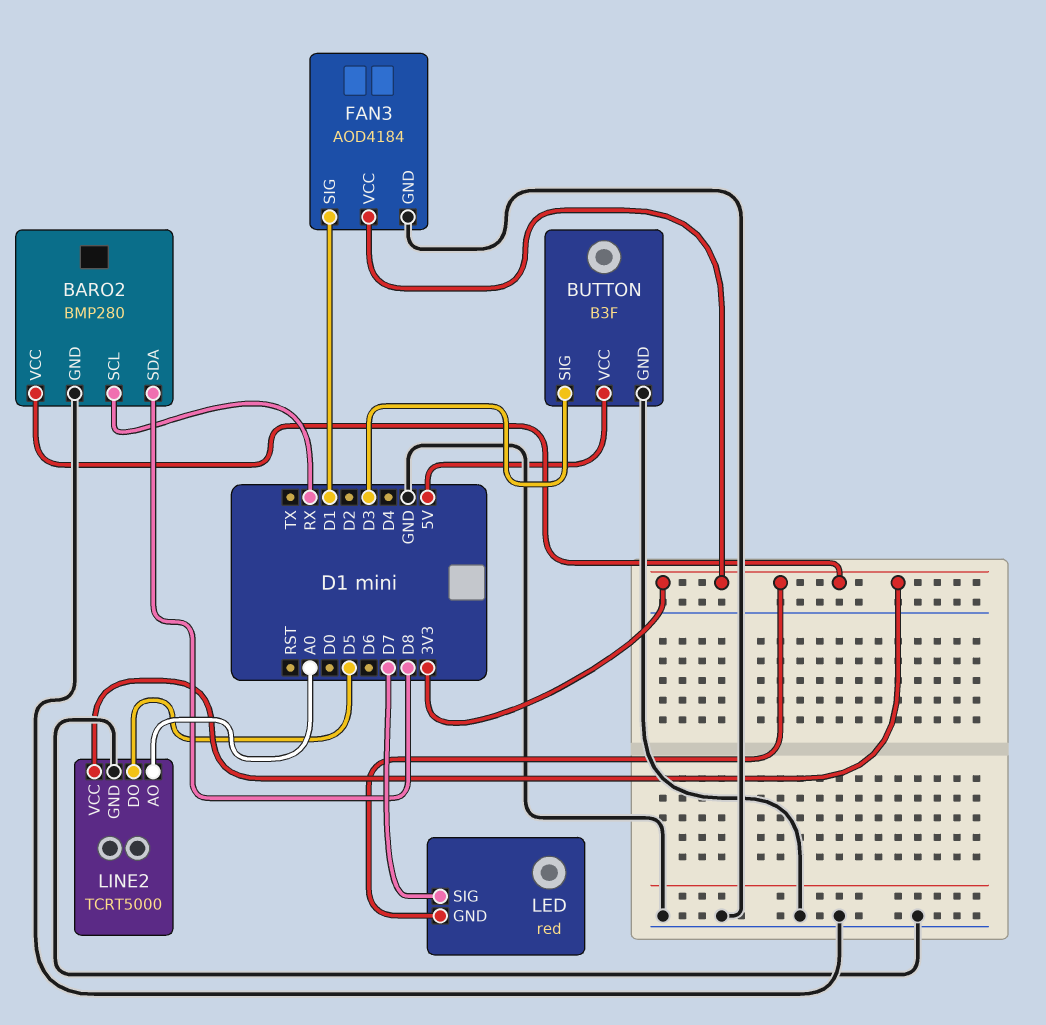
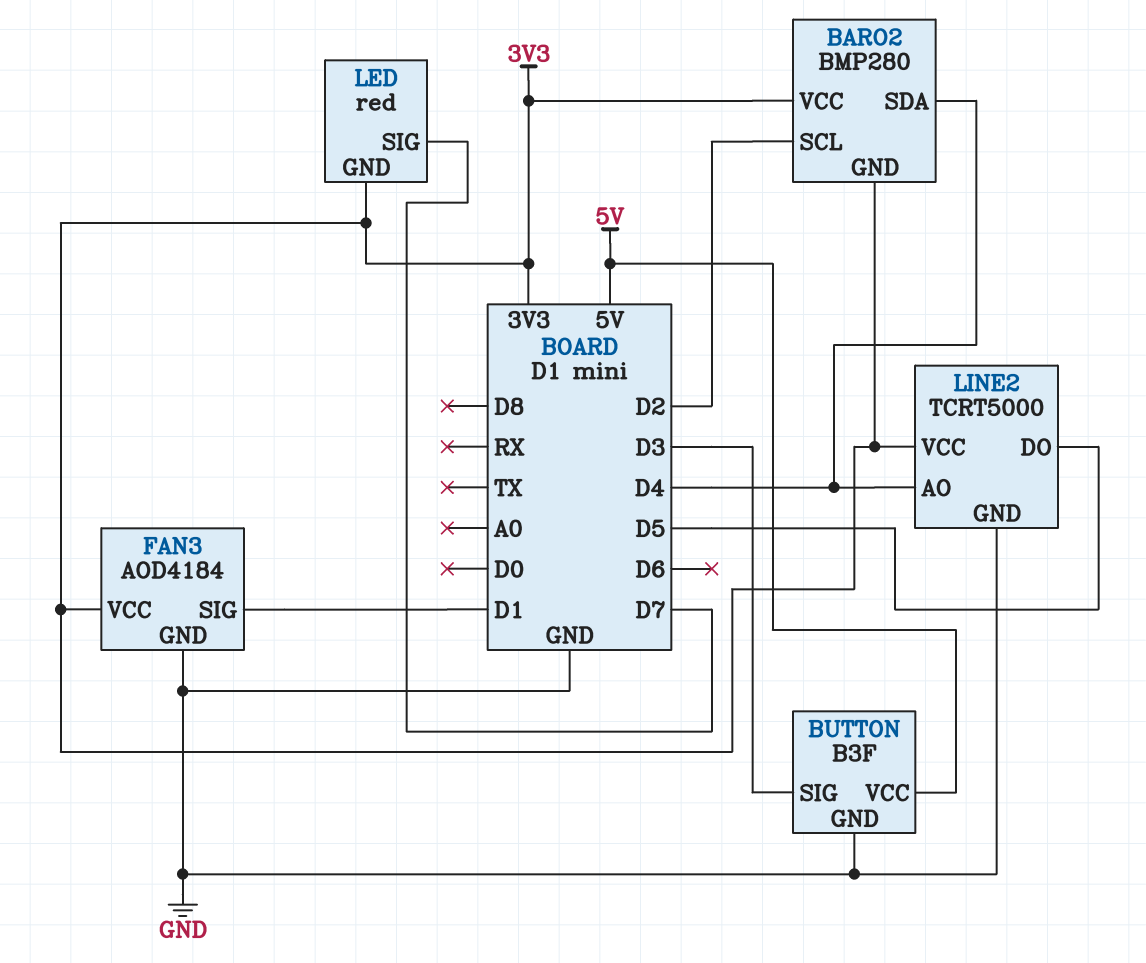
BARO2 pin GND: GND -> 3V3
BARO2 pin SCL: RX -> D2
BARO2 pin SDA: D8 -> D4
LINE2 pin AO: A0 -> D4

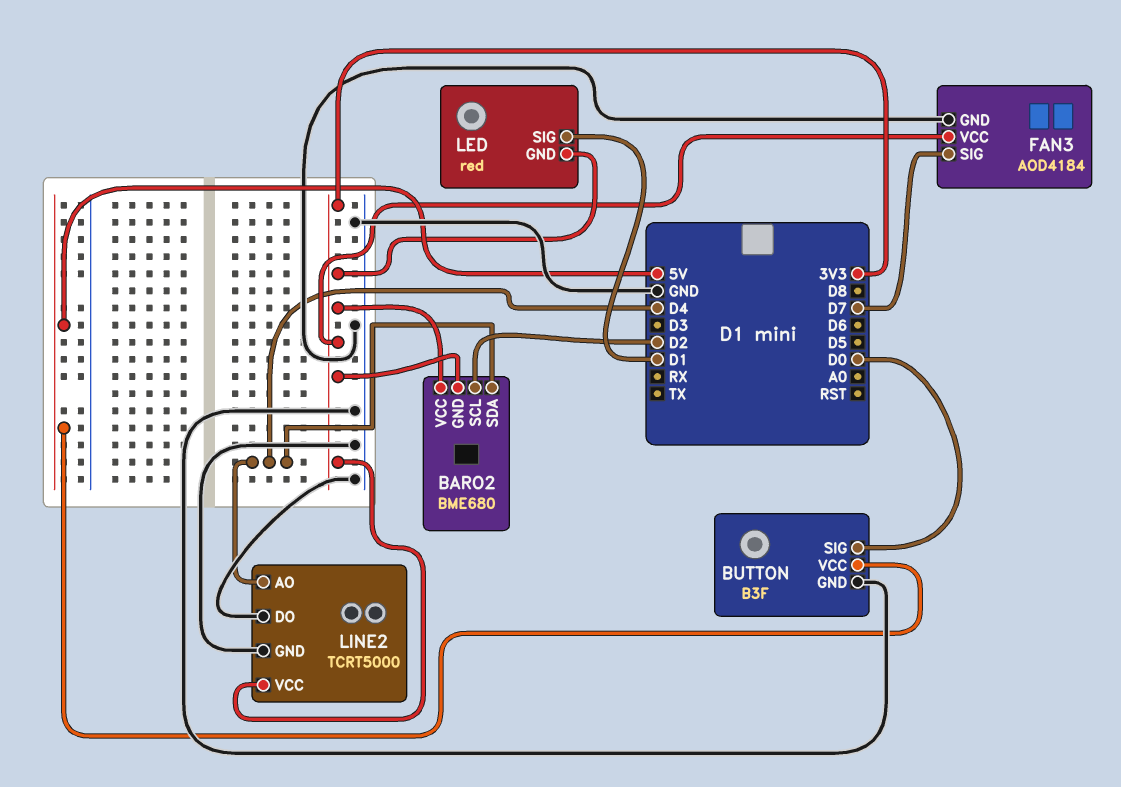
BARO2: BMP280 -> BME680
BUTTON pin SIG: D3 -> D0
FAN3 pin SIG: D1 -> D7
LED pin SIG: D7 -> D1
LINE2 pin DO: D5 -> GND

